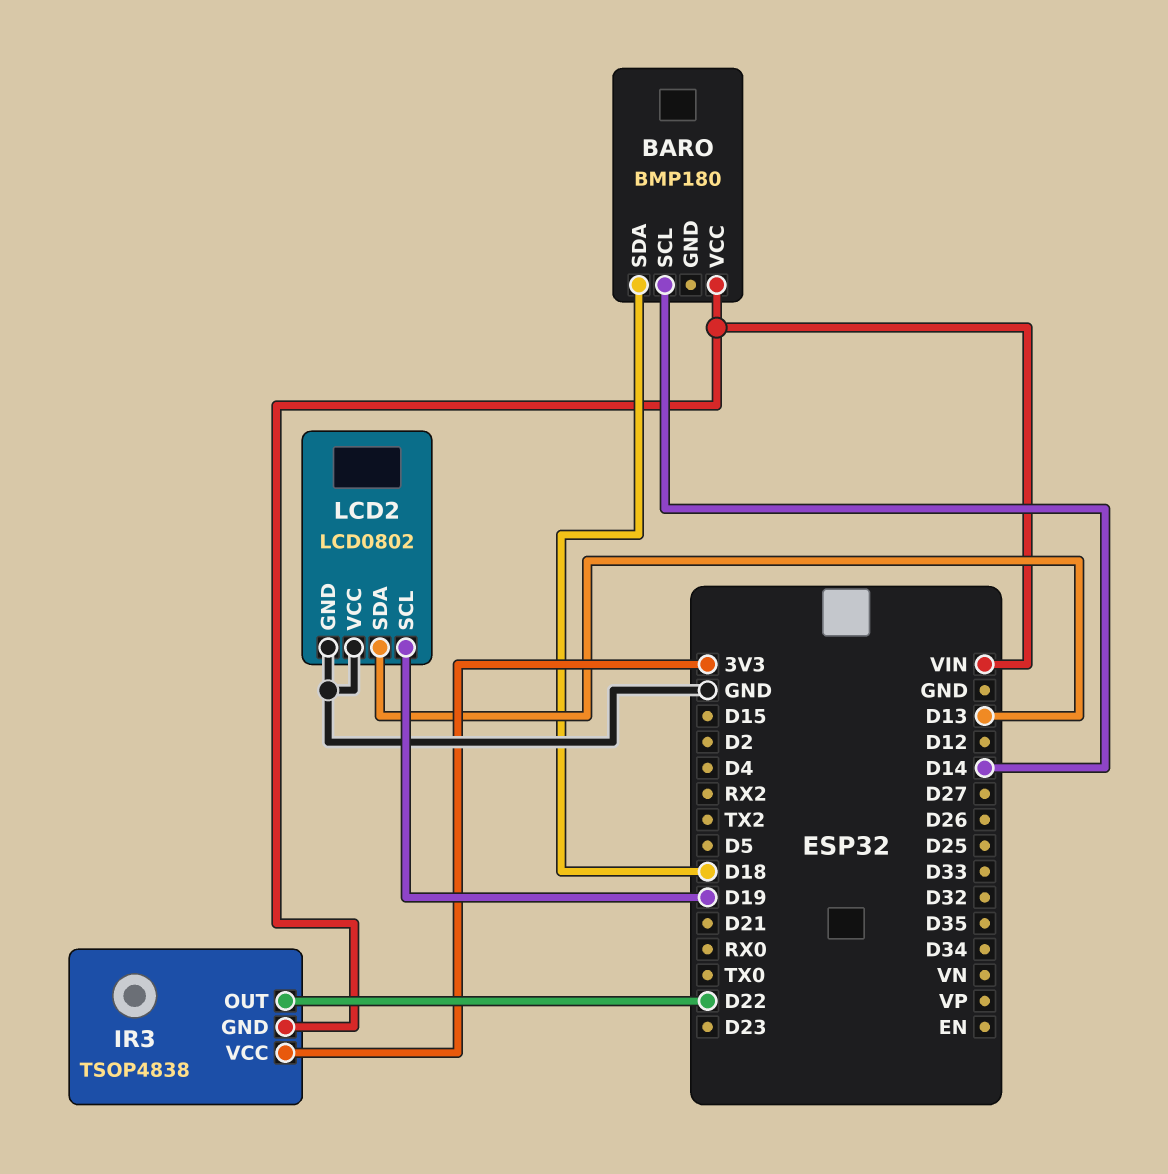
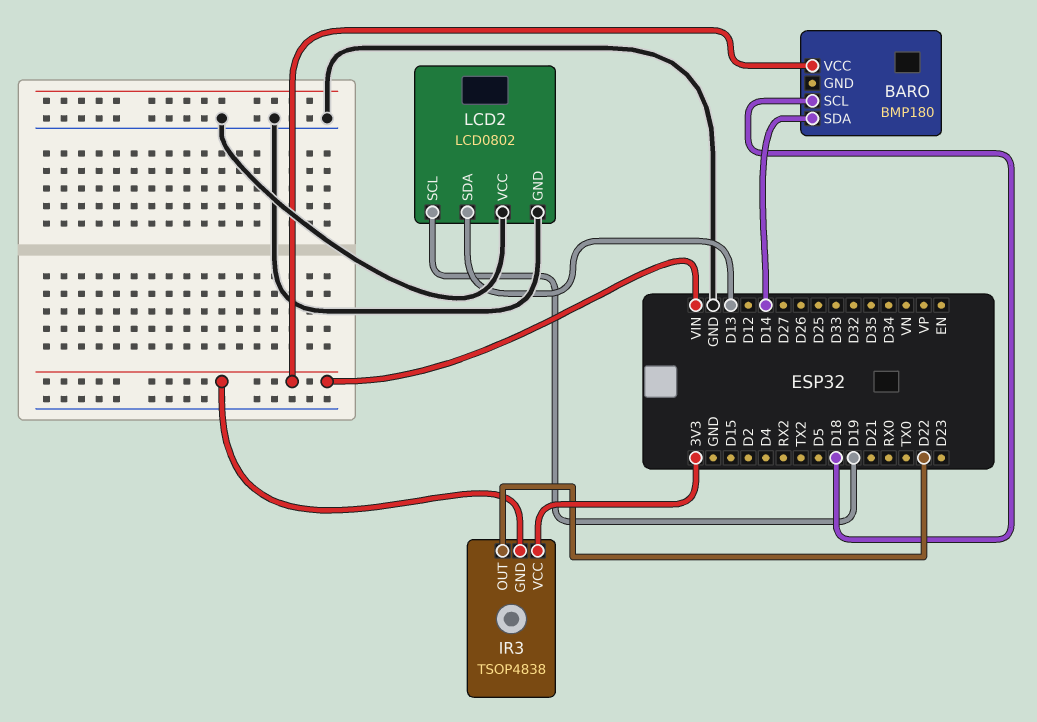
BARO pin SCL: D14 -> D18
BARO pin SDA: D18 -> D14

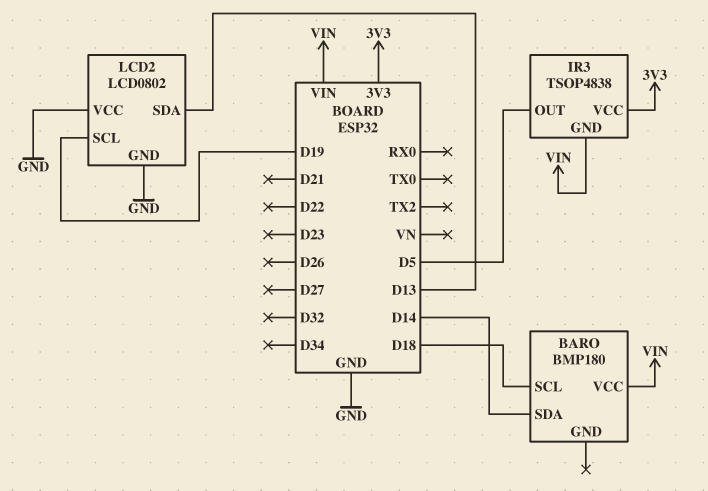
IR3 pin OUT: D22 -> D5

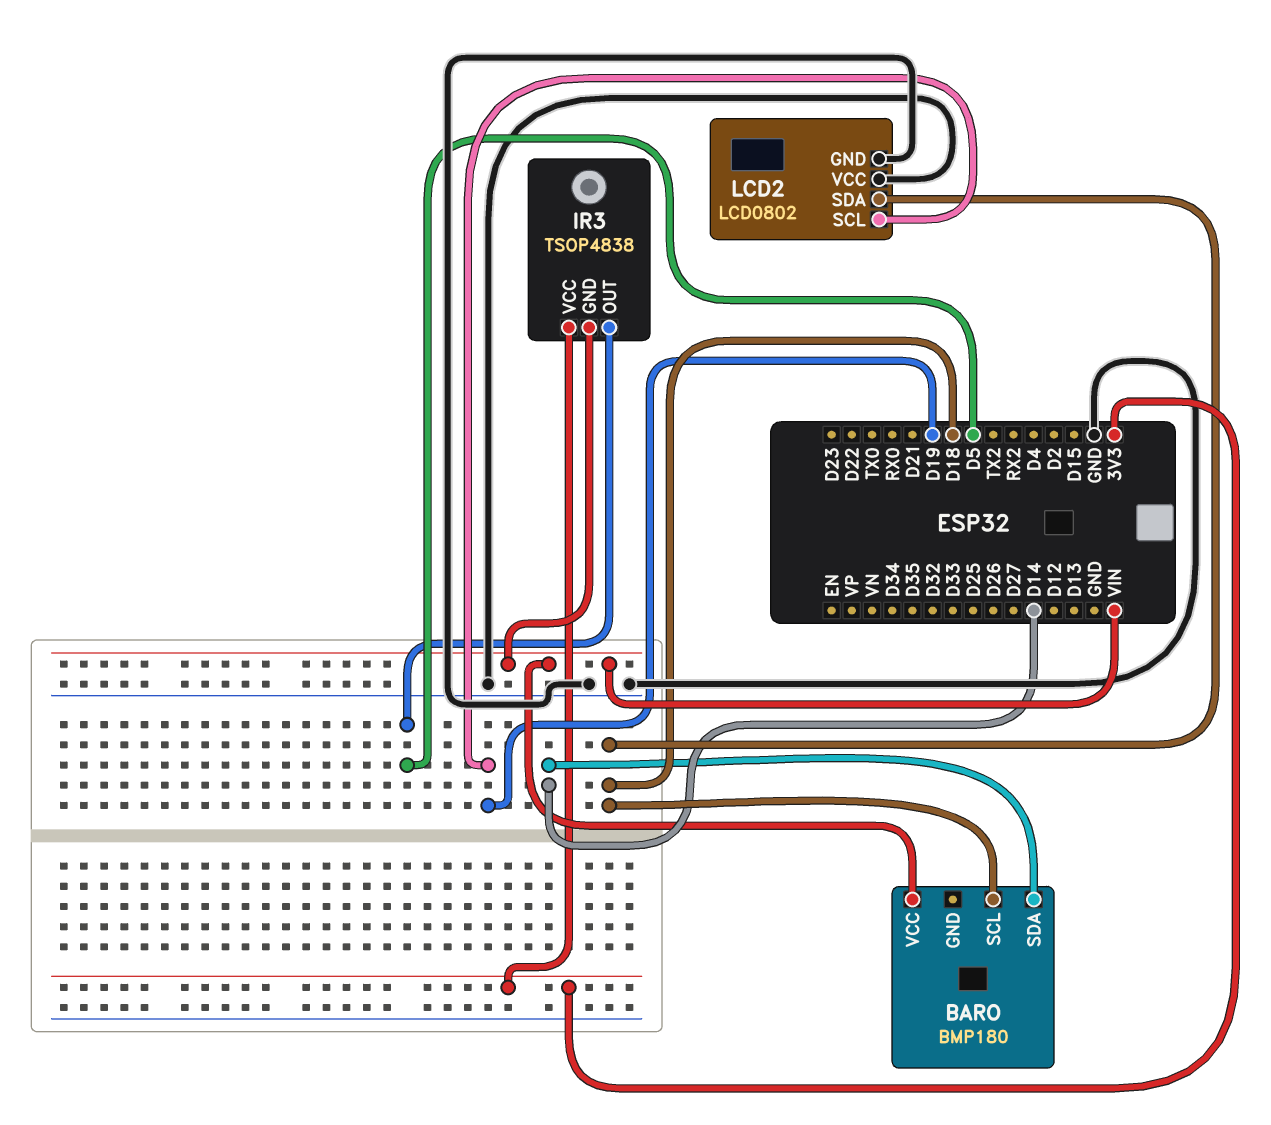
LCD2 pin SDA: D13 -> D18

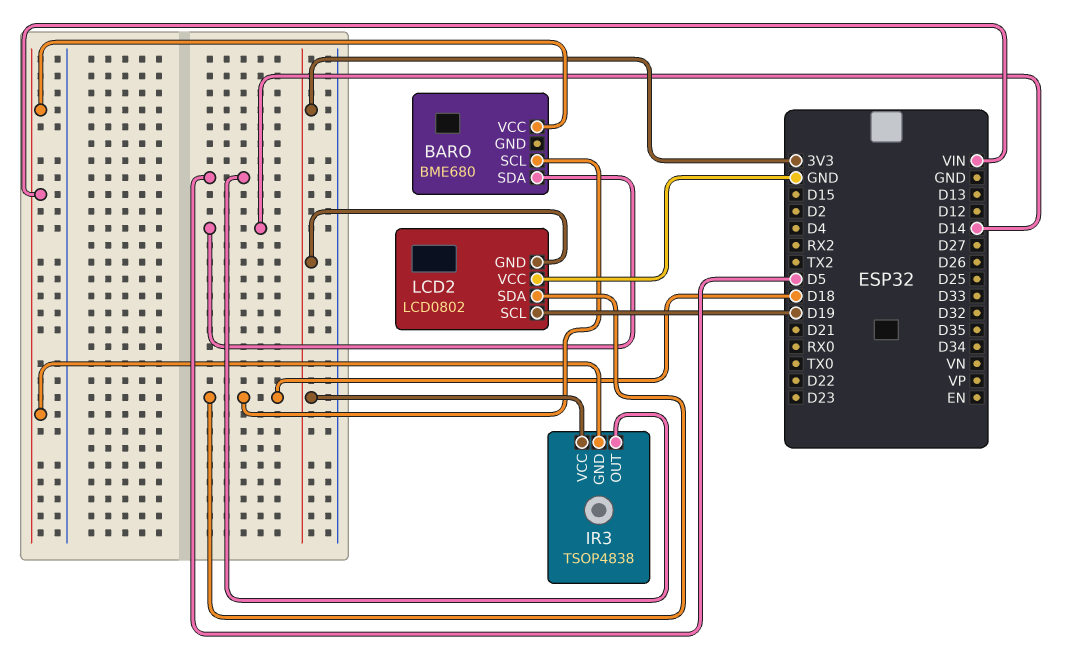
BARO: BMP180 -> BME680
LCD2 pin GND: GND -> 3V3

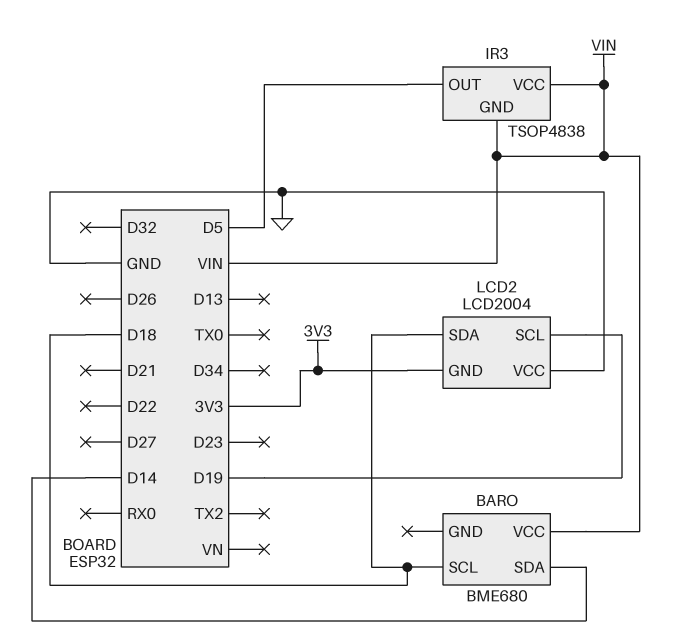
IR3 pin VCC: 3V3 -> VIN
LCD2: LCD0802 -> LCD2004

